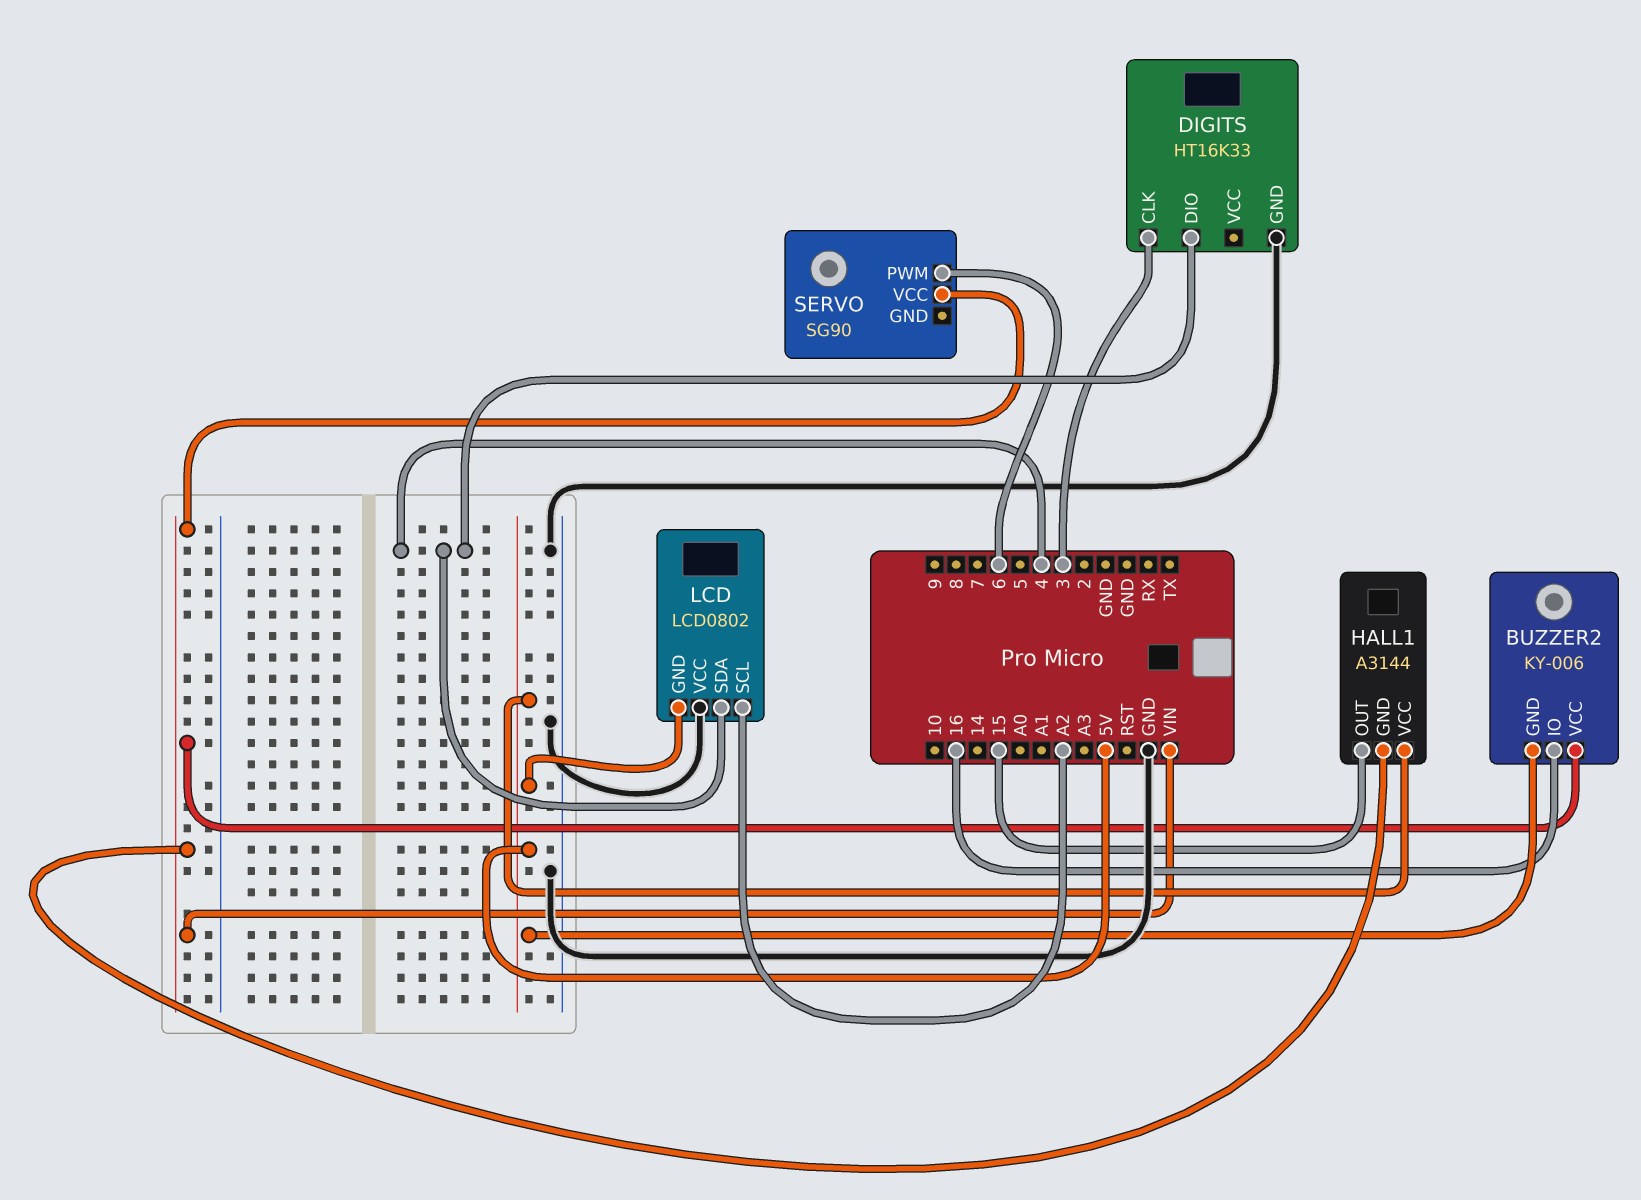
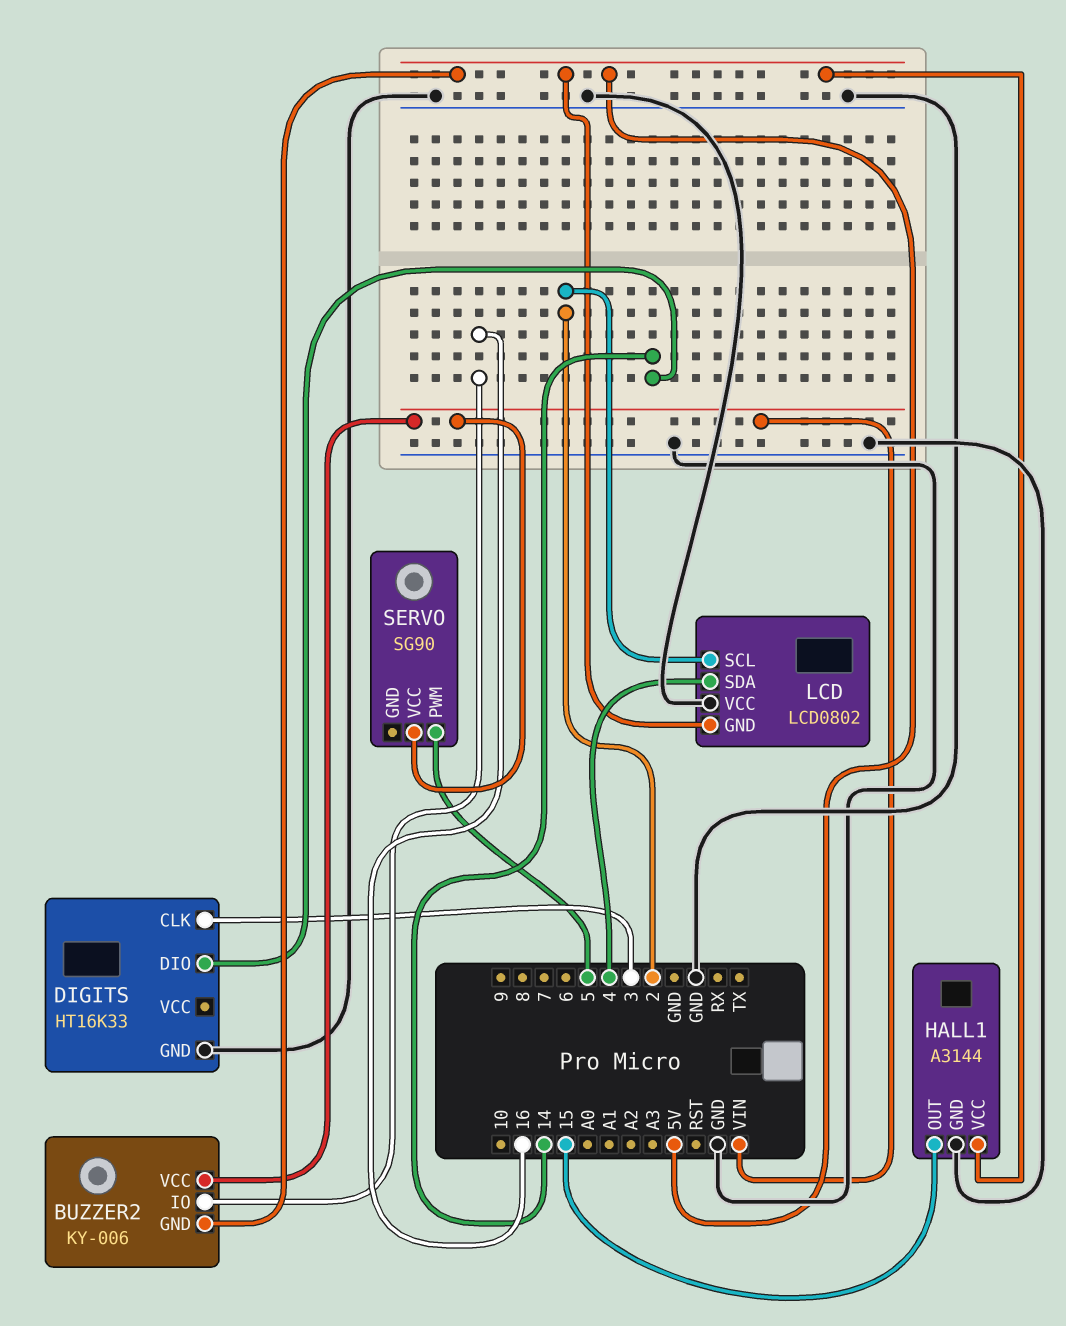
DIGITS pin DIO: 4 -> 14
HALL1 pin GND: VIN -> GND
LCD pin SCL: A2 -> 2
SERVO pin PWM: 6 -> 5

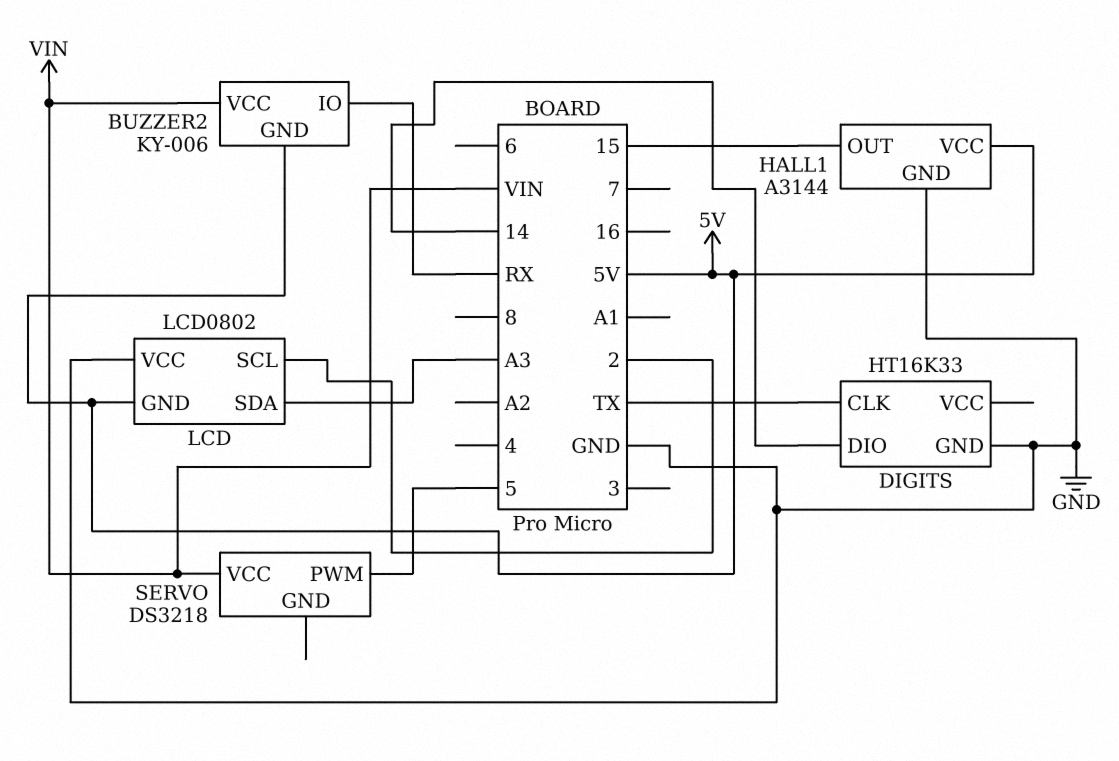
BUZZER2 pin IO: 16 -> RX
DIGITS pin CLK: 3 -> TX
LCD pin SDA: 4 -> A3
SERVO: SG90 -> DS3218

